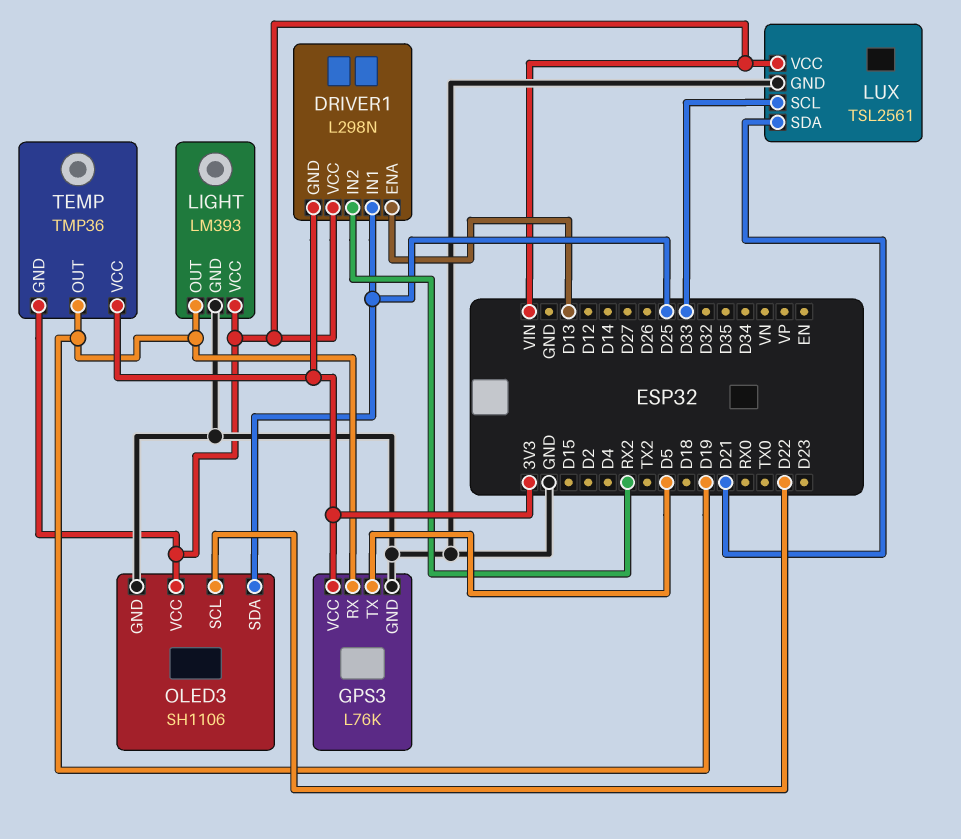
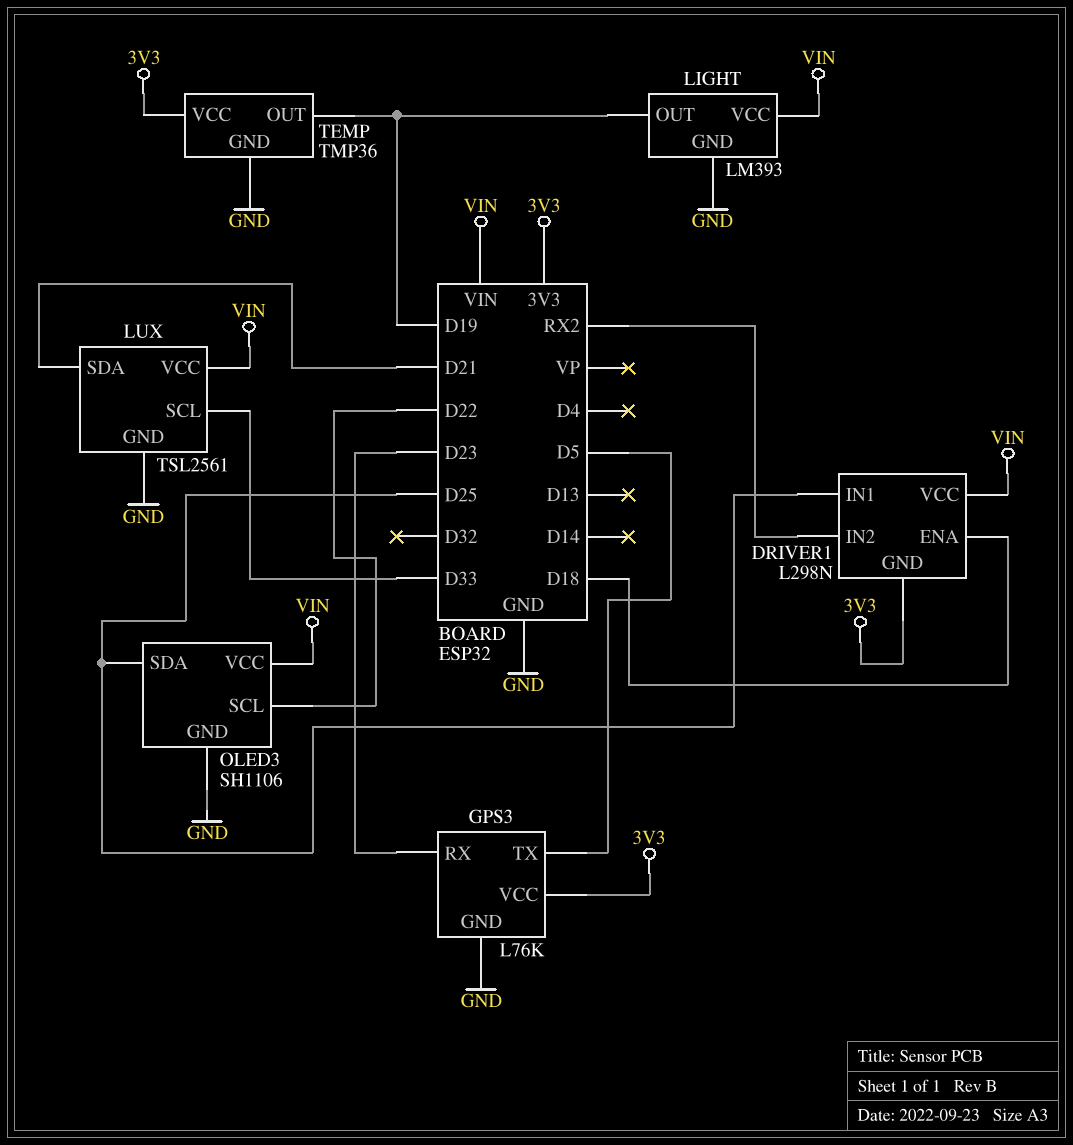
DRIVER1 pin ENA: D13 -> D18
GPS3 pin RX: D19 -> D23
TEMP pin GND: VIN -> GND

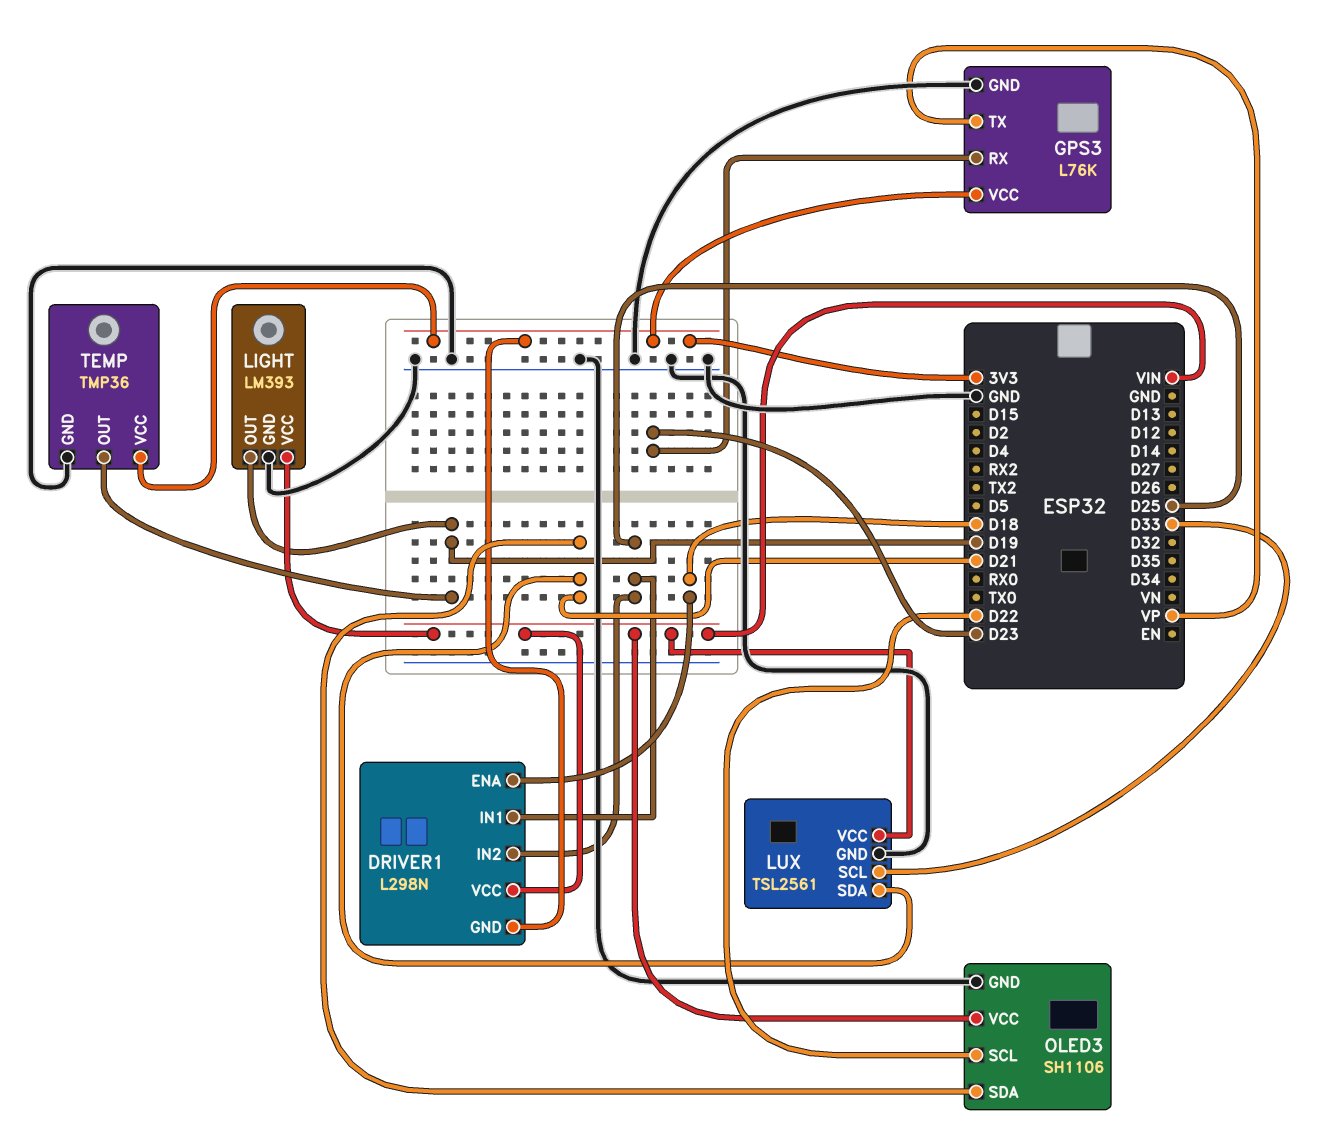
DRIVER1 pin IN2: RX2 -> D25
GPS3 pin TX: D5 -> VP
OLED3 pin SDA: D25 -> D21

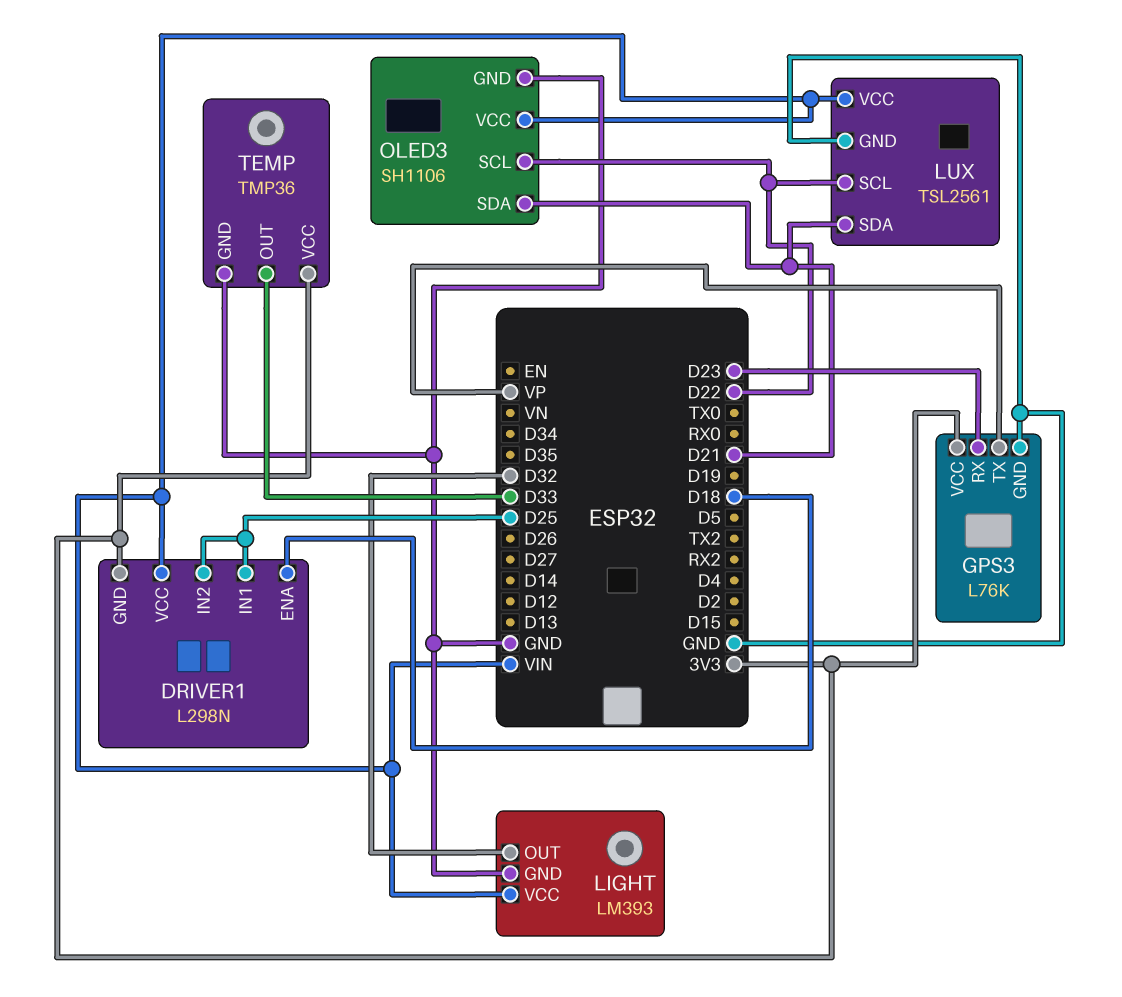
LIGHT pin OUT: D19 -> D32
LUX pin SCL: D33 -> D22
TEMP pin OUT: D19 -> D33

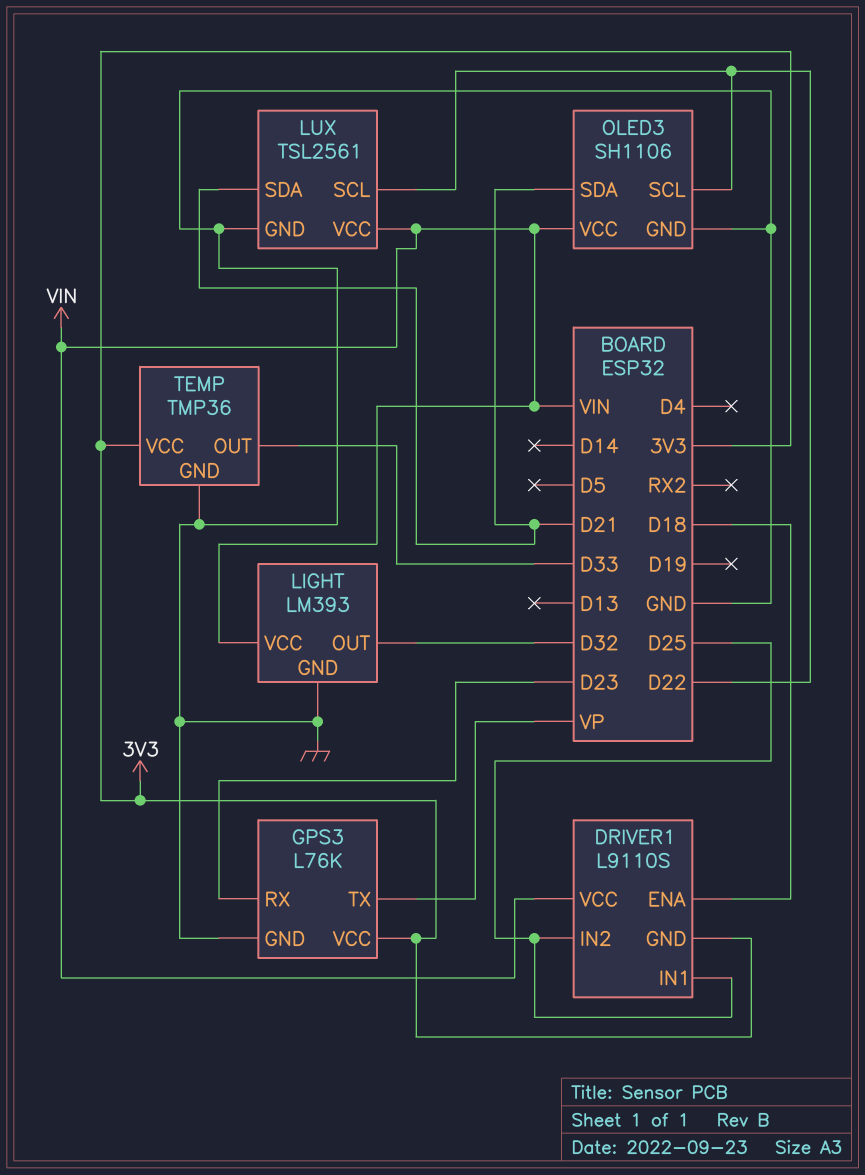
DRIVER1: L298N -> L9110S

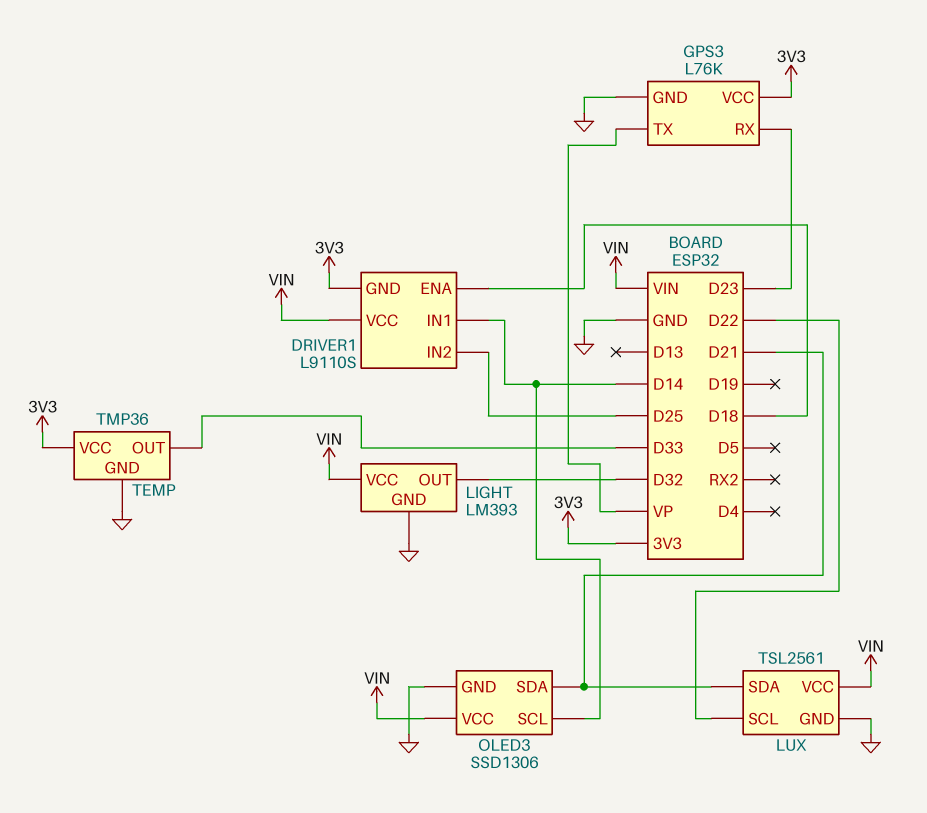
DRIVER1 pin IN1: D25 -> D14
OLED3: SH1106 -> SSD1306
OLED3 pin SCL: D22 -> D14

